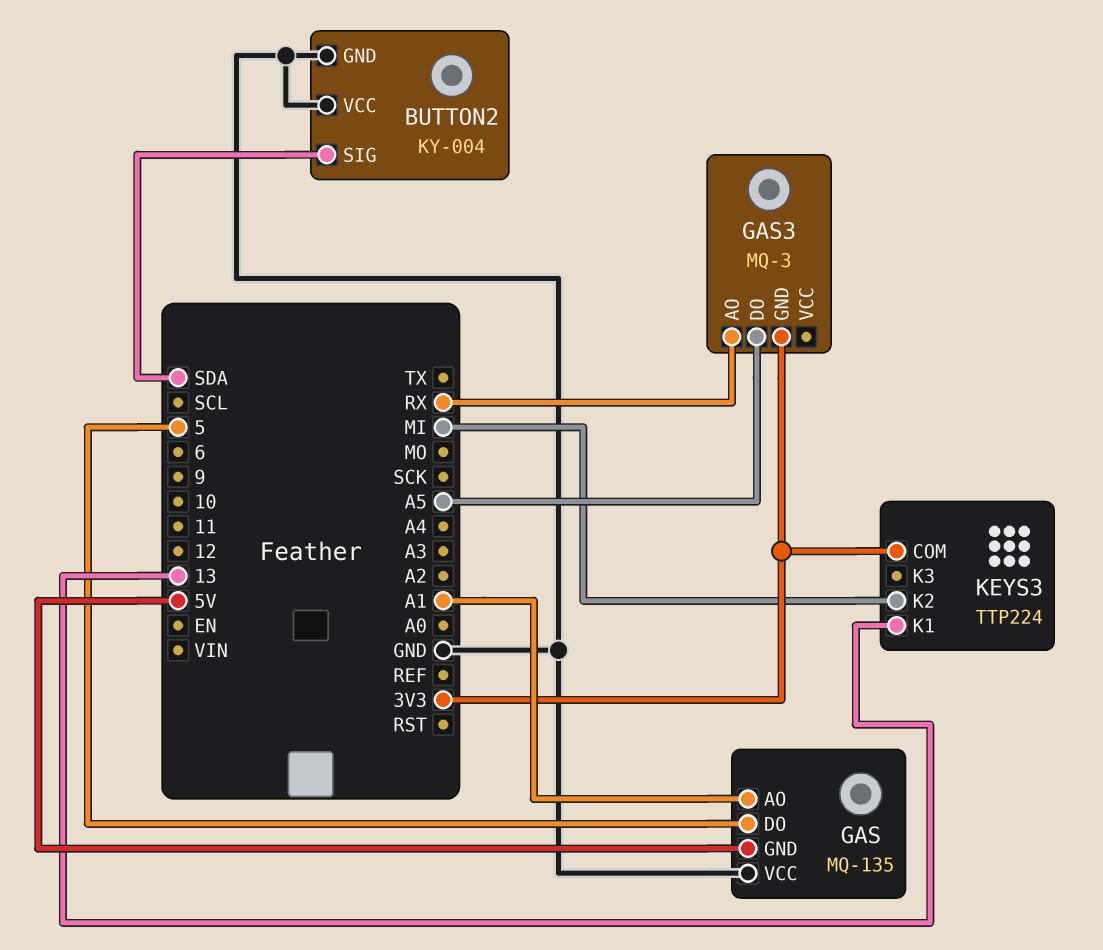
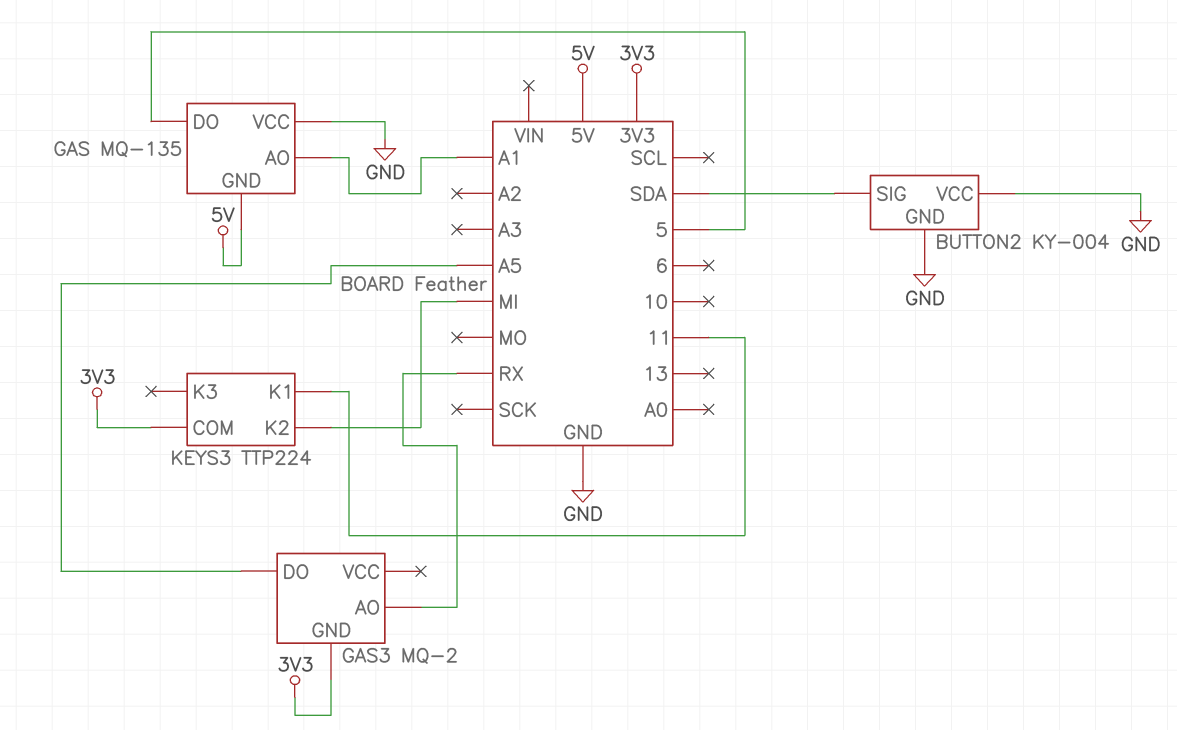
GAS3: MQ-3 -> MQ-2
KEYS3 pin K1: 13 -> 11

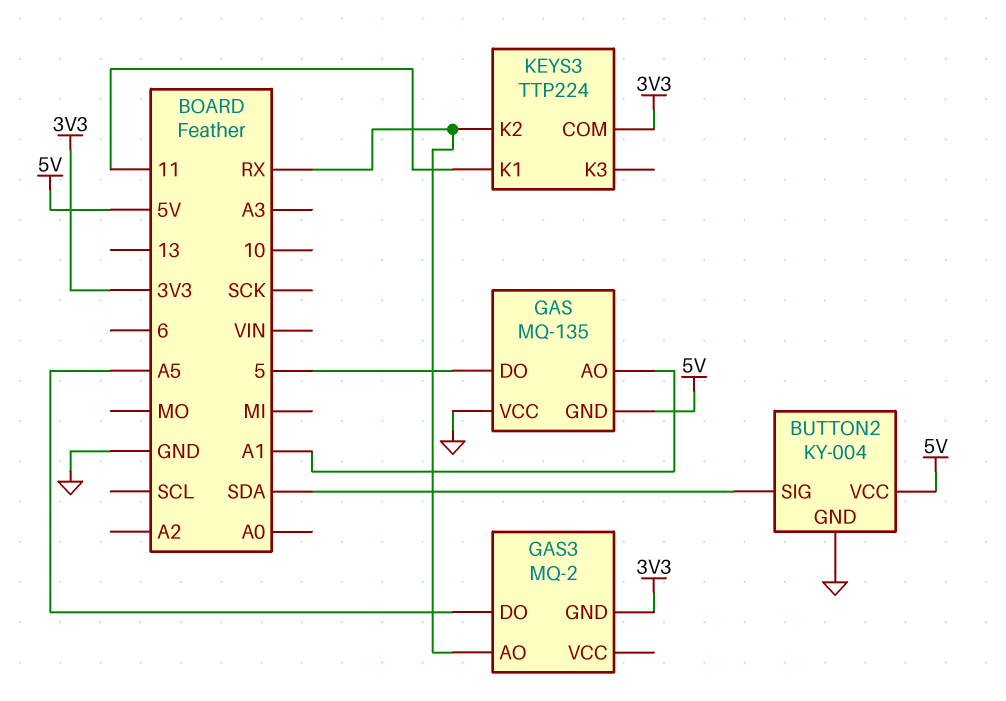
BUTTON2 pin VCC: GND -> 5V
KEYS3 pin K2: MI -> RX

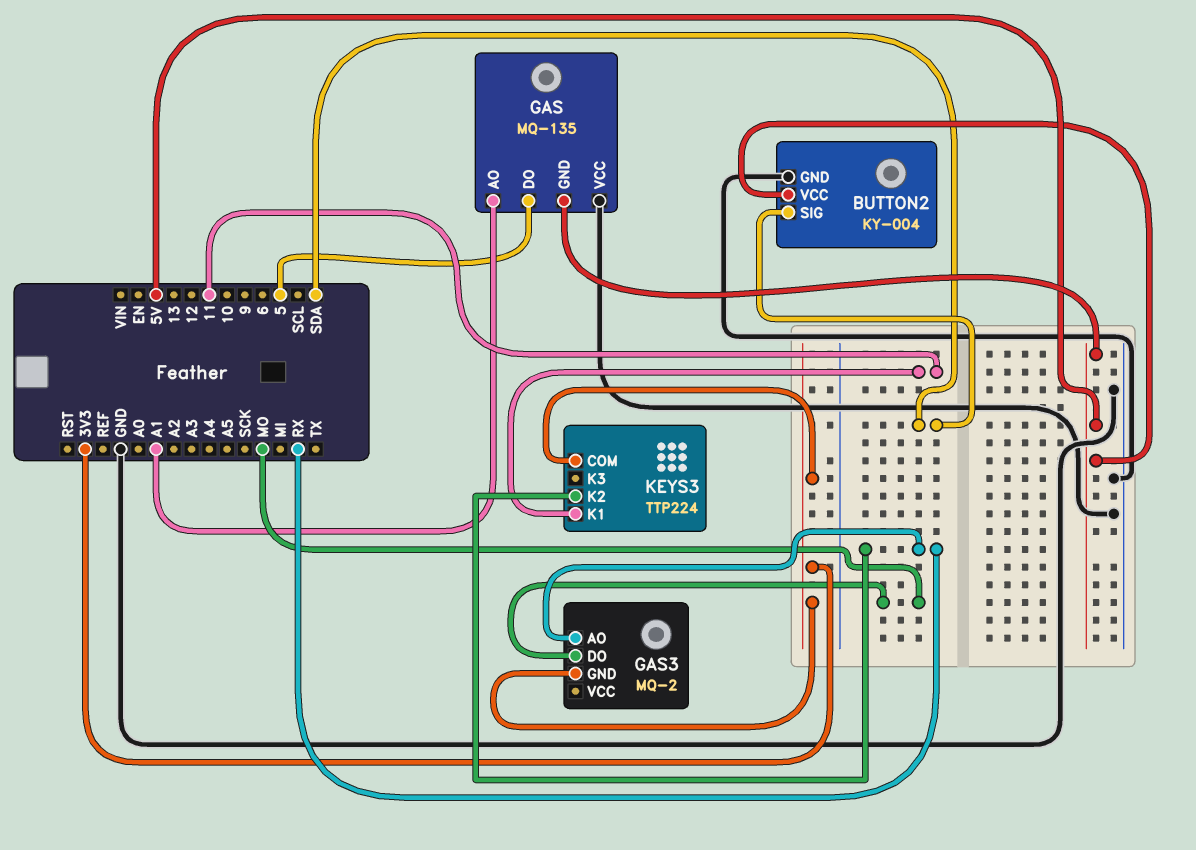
GAS3 pin DO: A5 -> MO

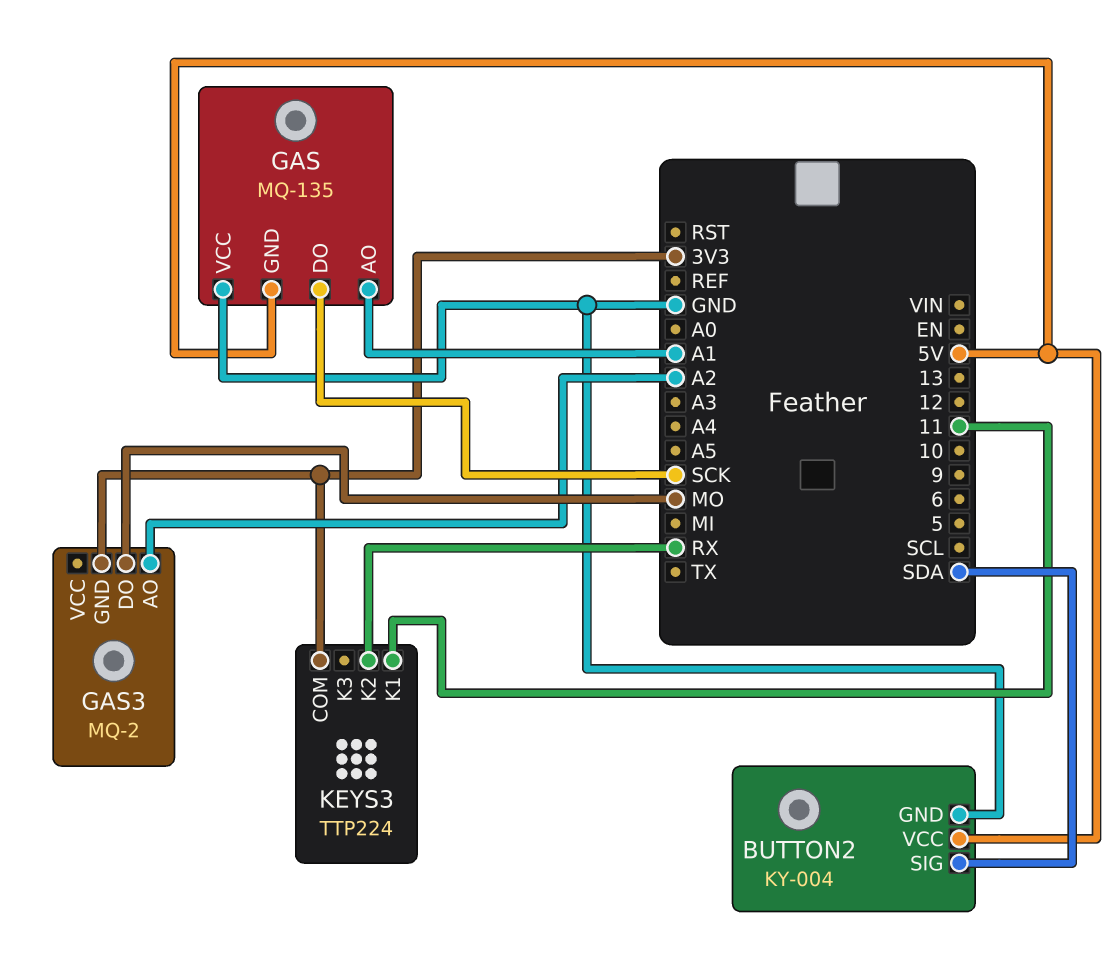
GAS pin DO: 5 -> SCK
GAS3 pin AO: RX -> A2

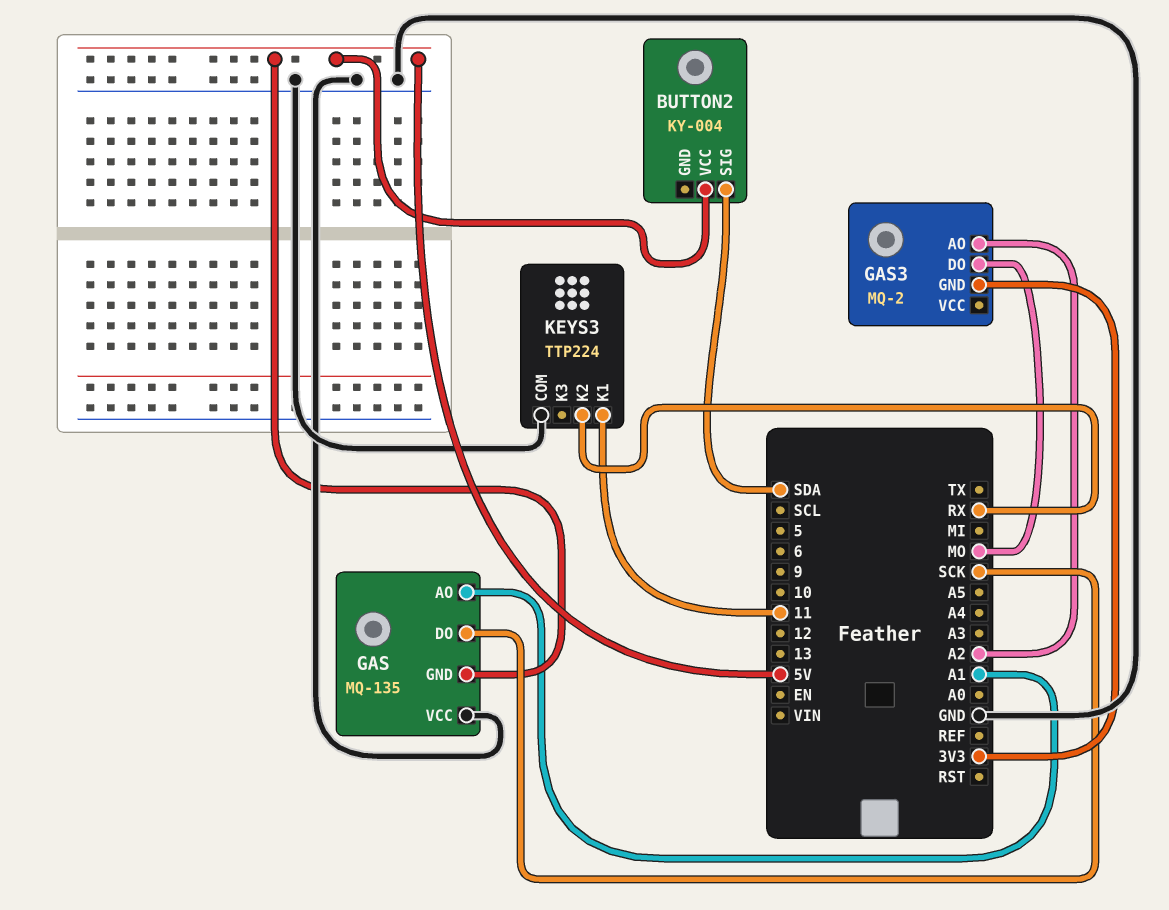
BUTTON2 pin GND: GND -> none
KEYS3 pin COM: 3V3 -> GND

